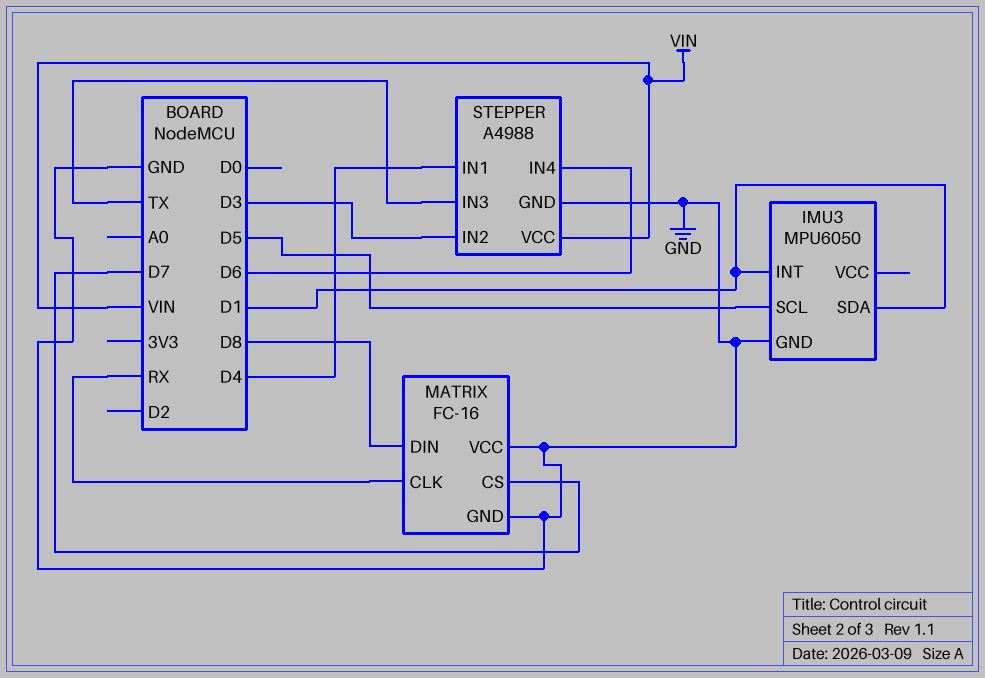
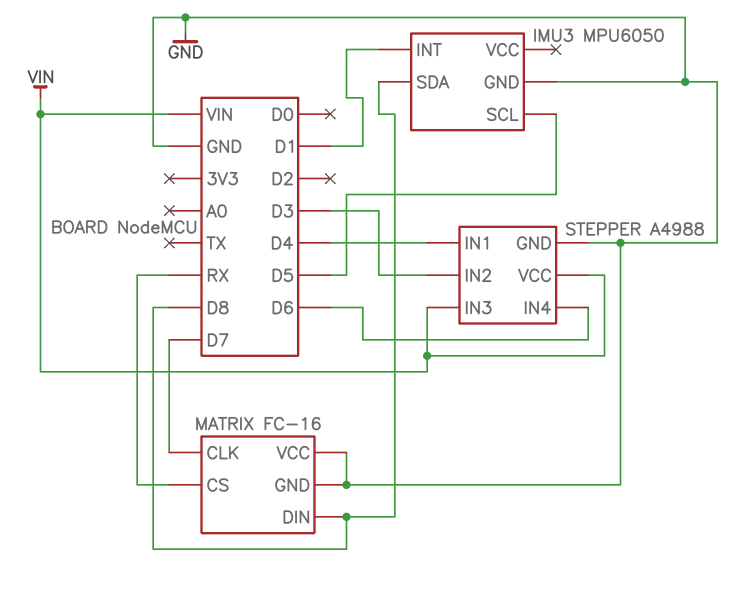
IMU3 pin SDA: D1 -> D8
MATRIX pin CLK: RX -> D7
MATRIX pin CS: D7 -> RX
STEPPER pin IN3: TX -> VIN

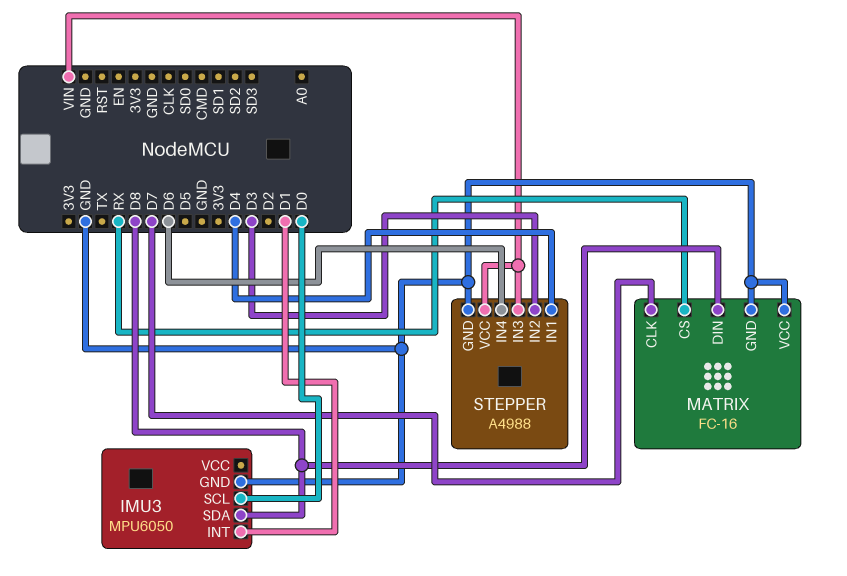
IMU3 pin SCL: D5 -> D0

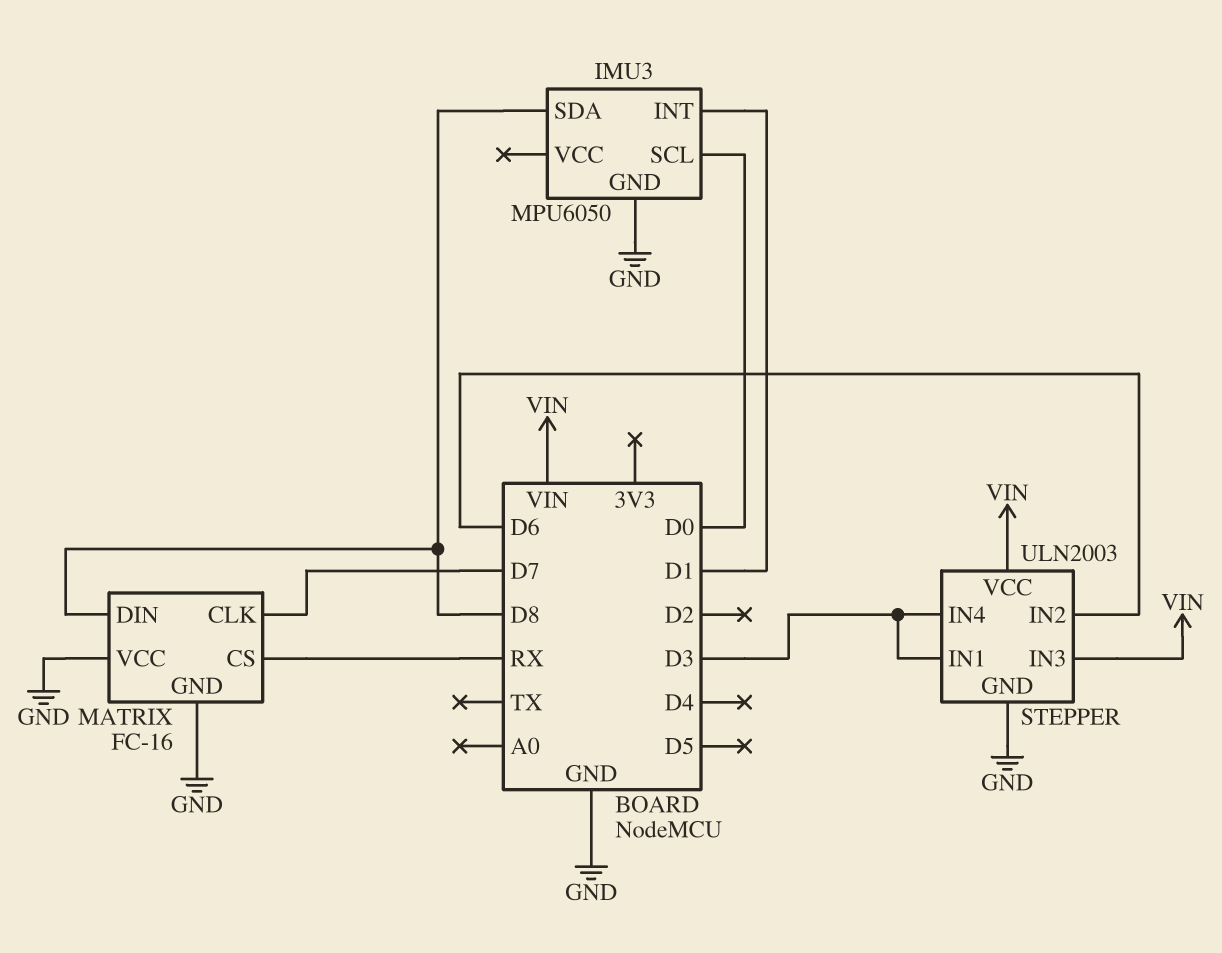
STEPPER: A4988 -> ULN2003
STEPPER pin IN1: D4 -> D3
STEPPER pin IN2: D3 -> D6
STEPPER pin IN4: D6 -> D3

